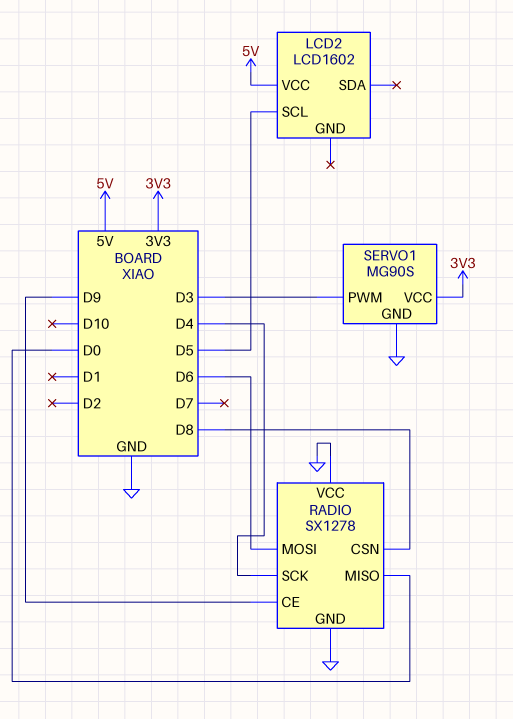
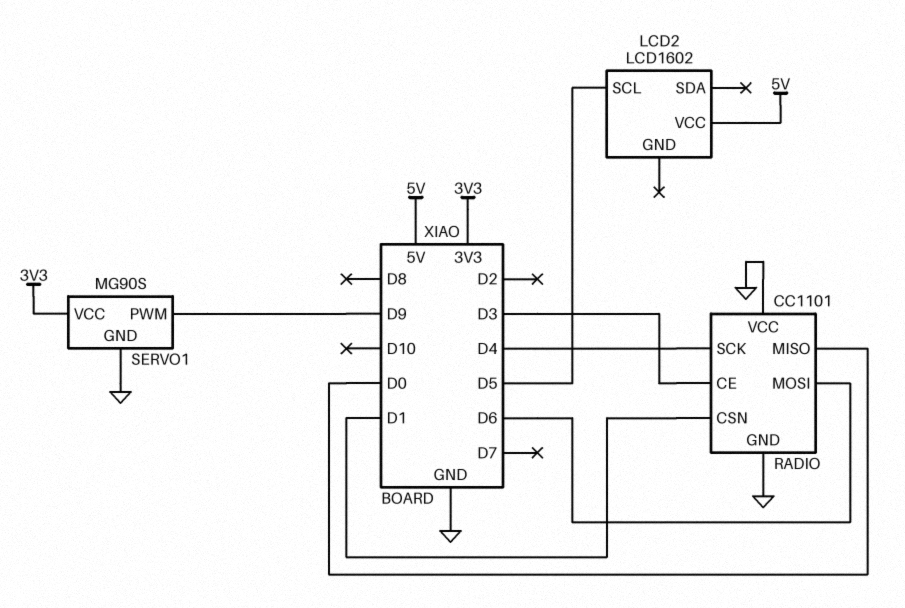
RADIO: SX1278 -> CC1101
RADIO pin CE: D9 -> D3
RADIO pin CSN: D8 -> D1
SERVO1 pin PWM: D3 -> D9

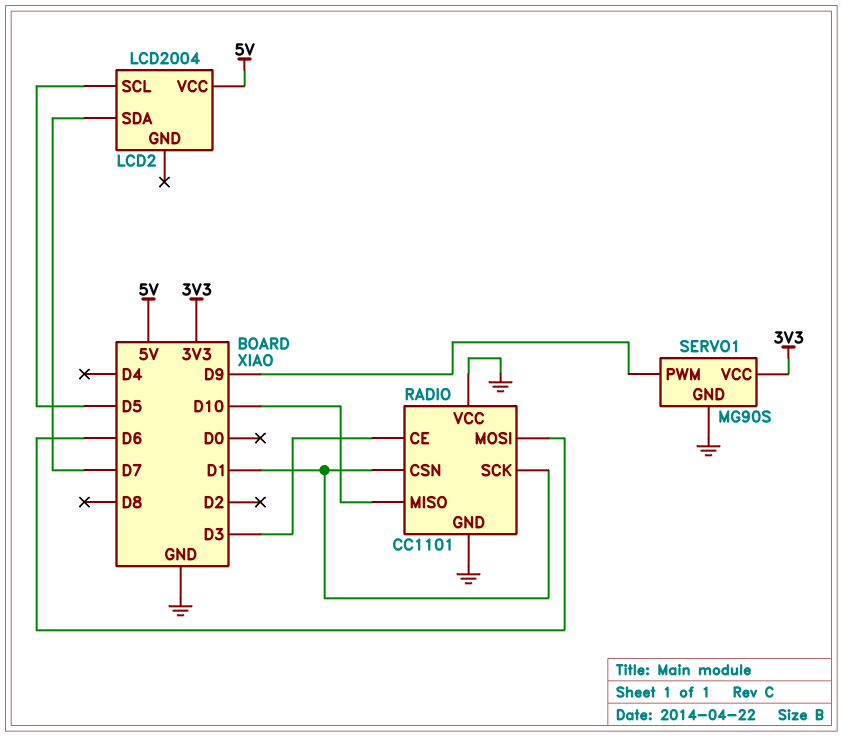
LCD2: LCD1602 -> LCD2004
LCD2 pin SDA: none -> D7
RADIO pin MISO: D0 -> D10
RADIO pin SCK: D4 -> D1

